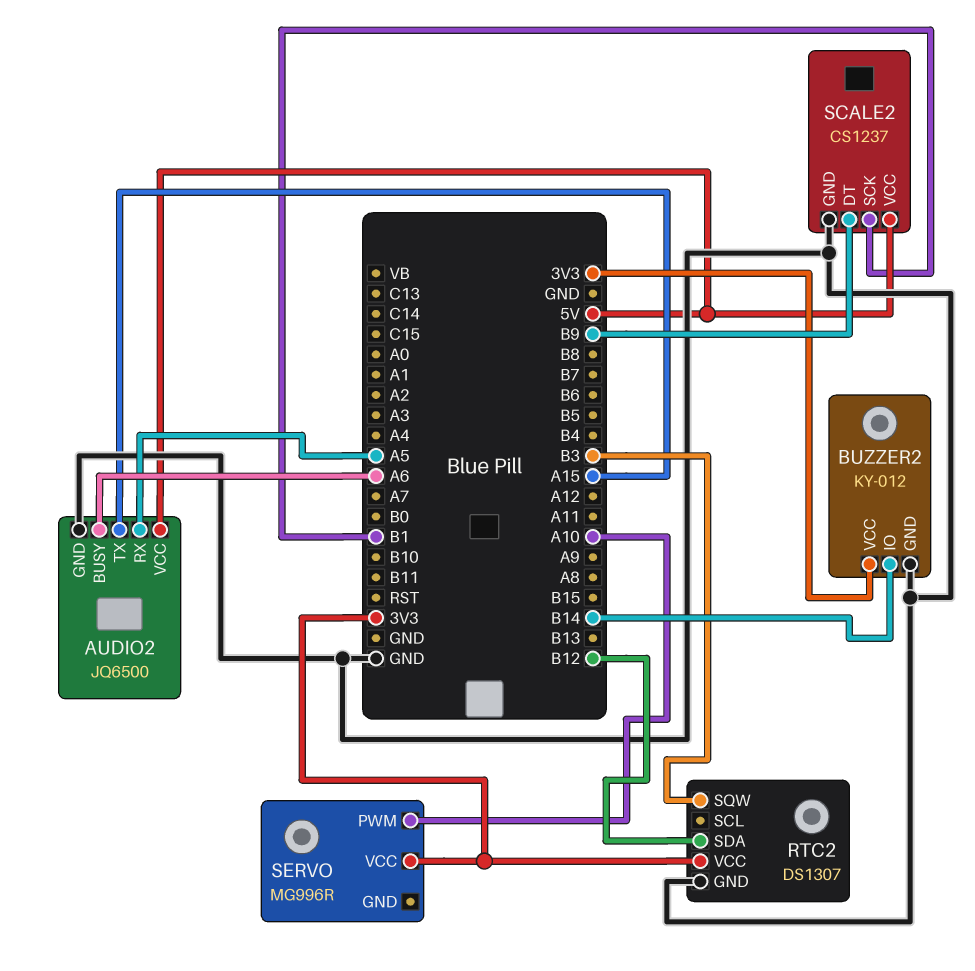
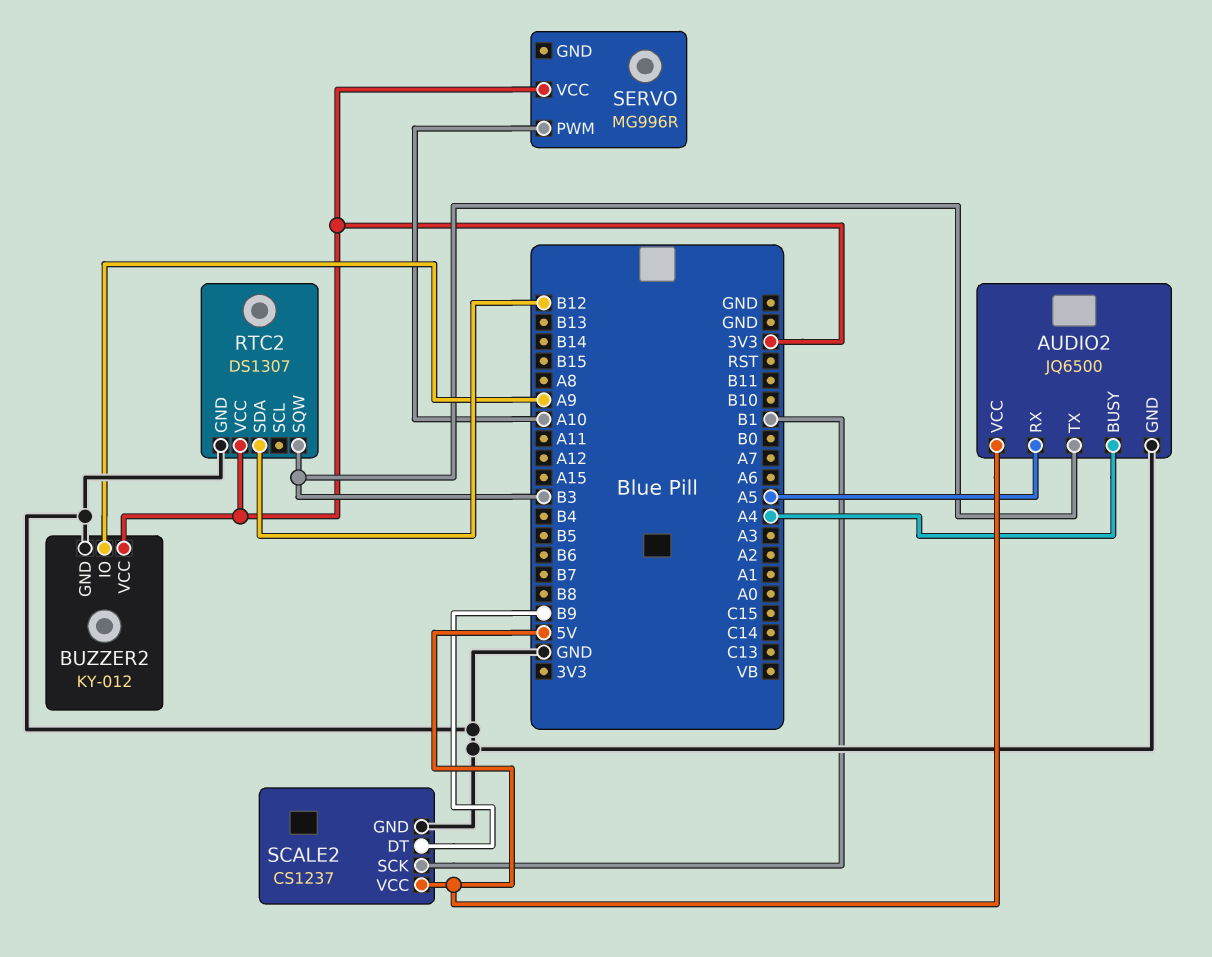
AUDIO2 pin BUSY: A6 -> A4
AUDIO2 pin TX: A15 -> B3
BUZZER2 pin IO: B14 -> A9

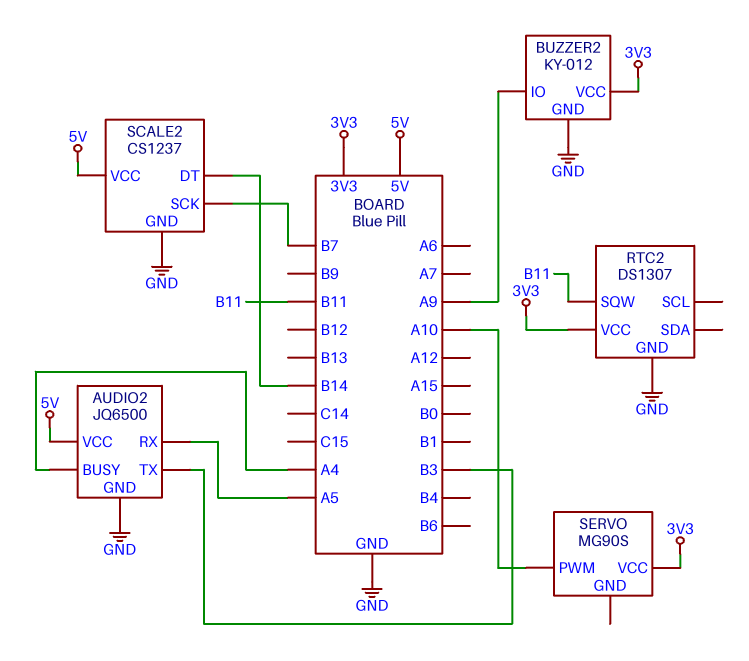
RTC2 pin SDA: B12 -> none
RTC2 pin SQW: B3 -> B11
SCALE2 pin DT: B9 -> B14
SCALE2 pin SCK: B1 -> B7
SERVO: MG996R -> MG90S

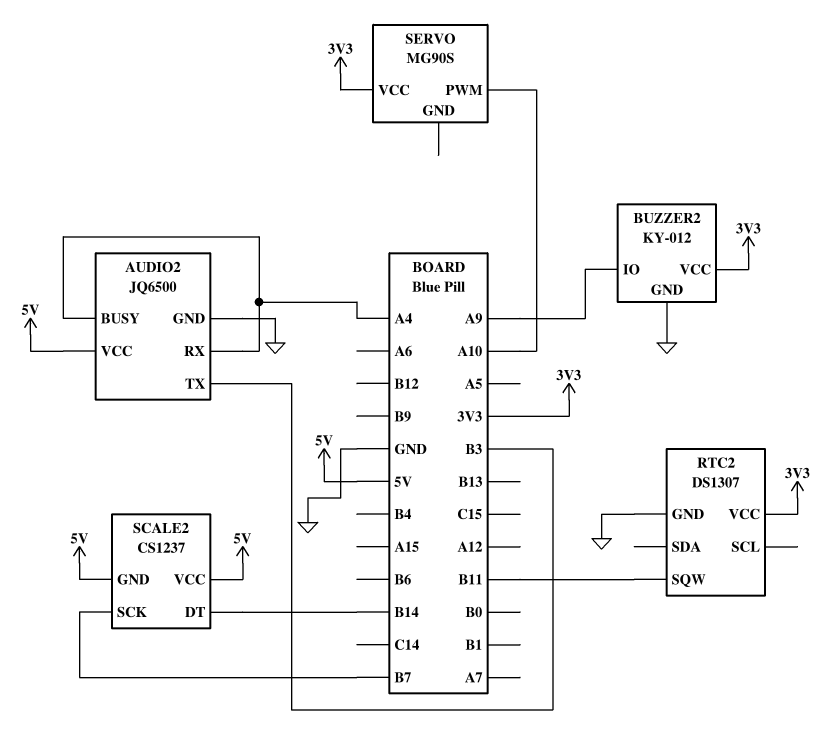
AUDIO2 pin RX: A5 -> A4
SCALE2 pin GND: GND -> 5V

